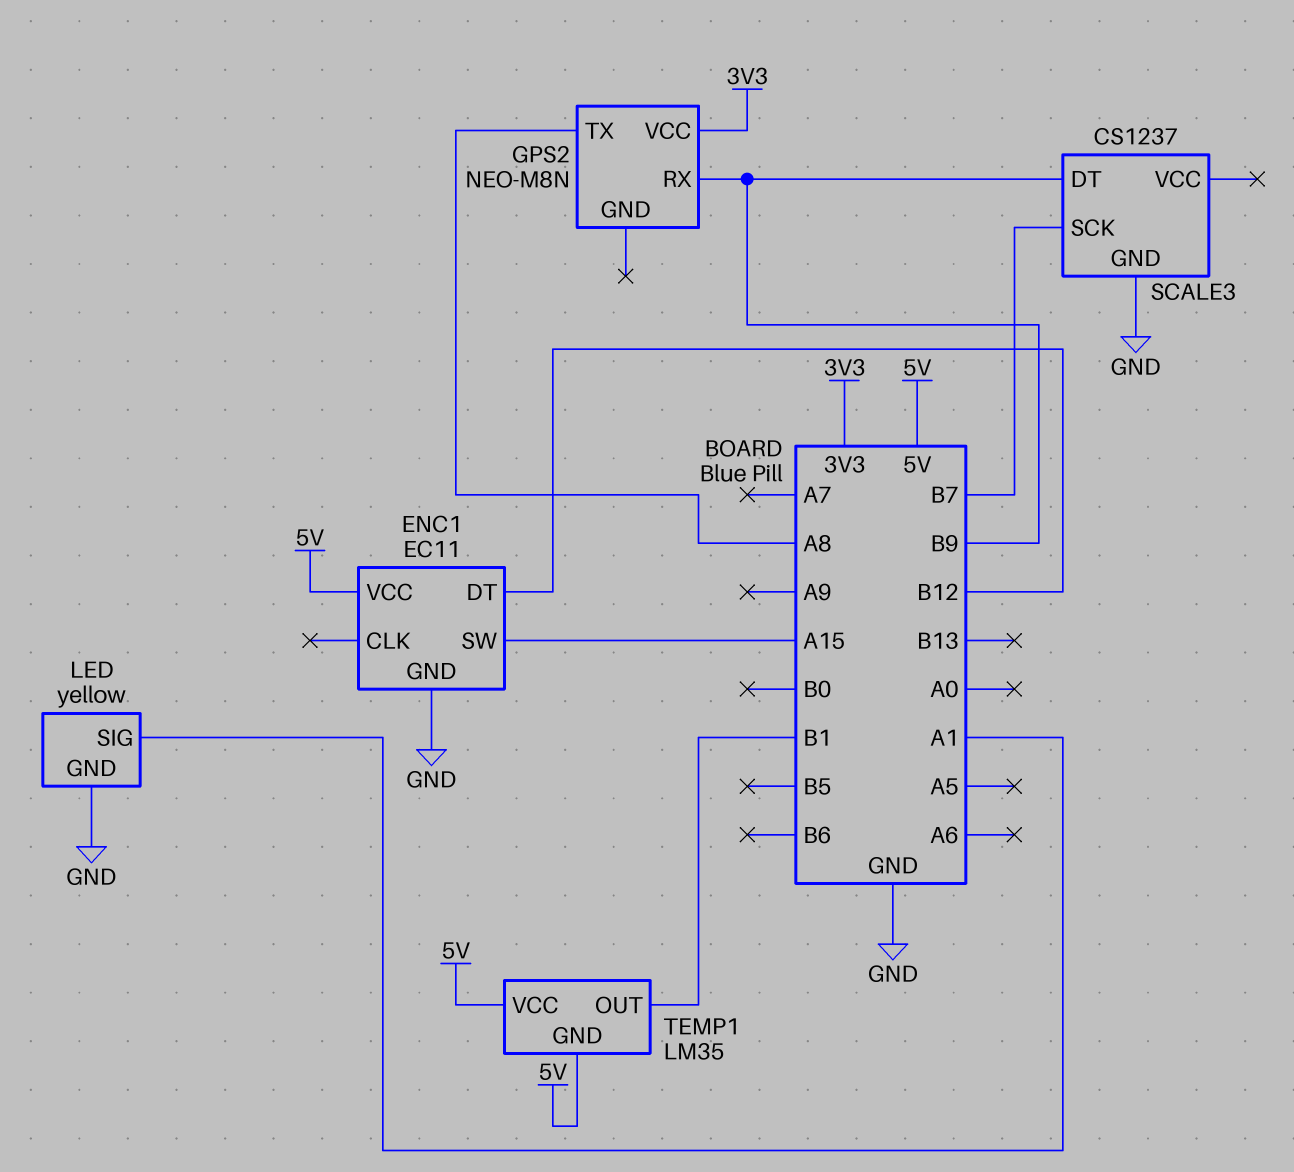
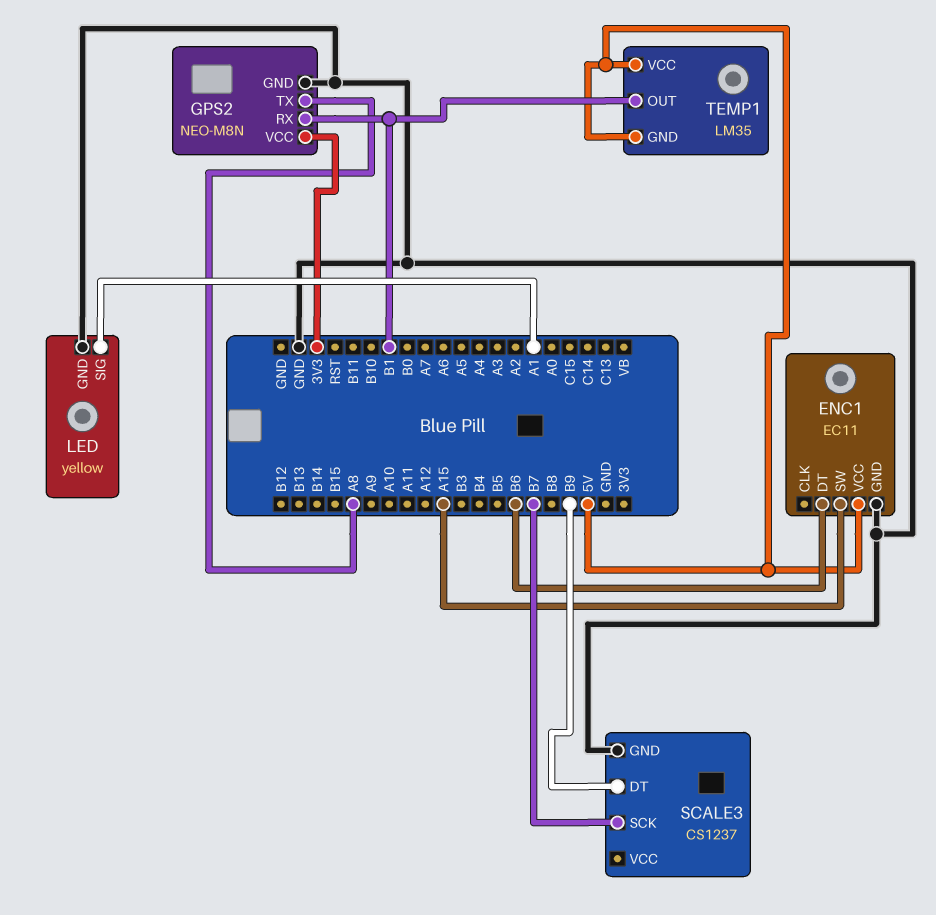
ENC1 pin DT: B12 -> B6
GPS2 pin GND: none -> GND
GPS2 pin RX: B9 -> B1

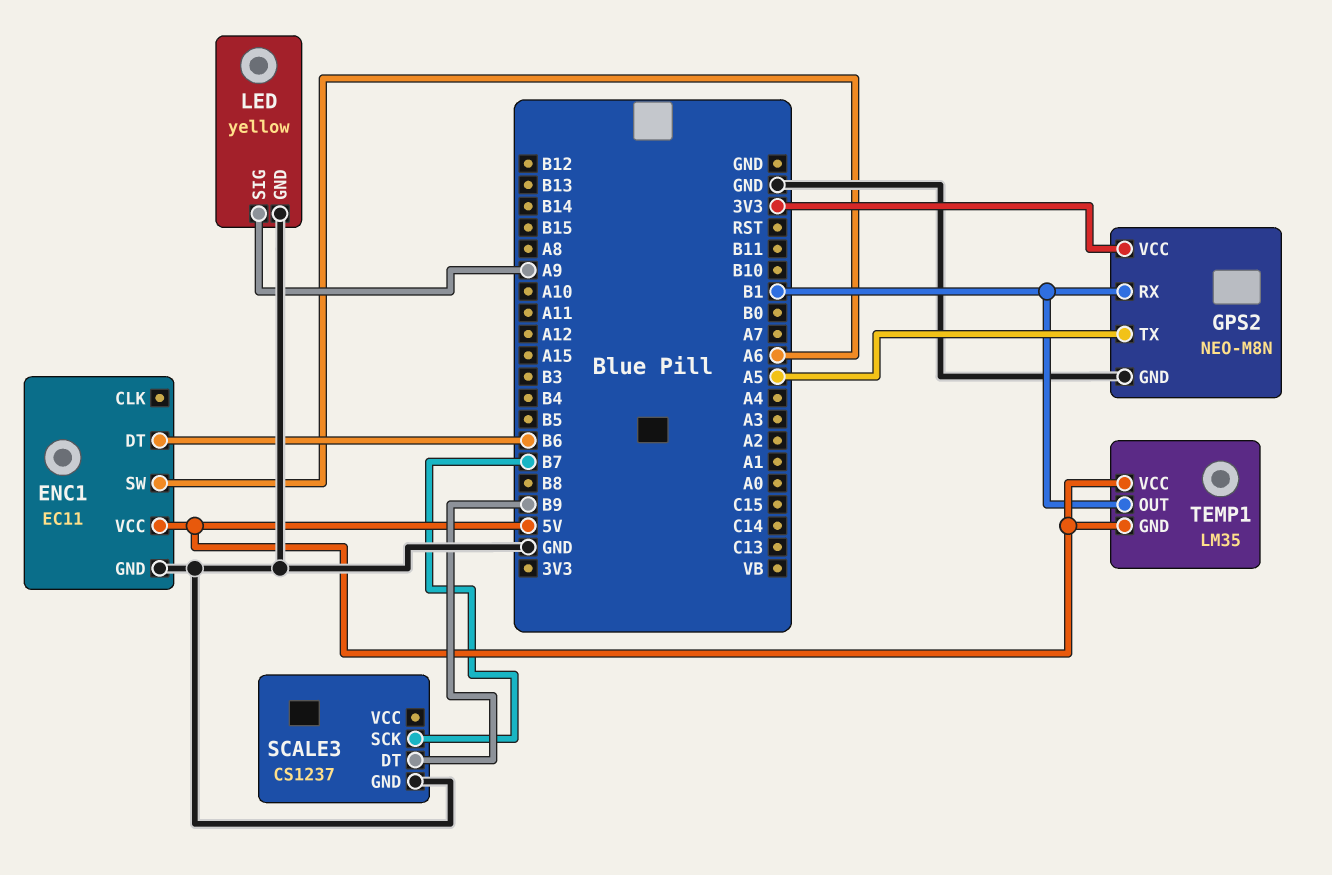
ENC1 pin SW: A15 -> A6
GPS2 pin TX: A8 -> A5
LED pin SIG: A1 -> A9

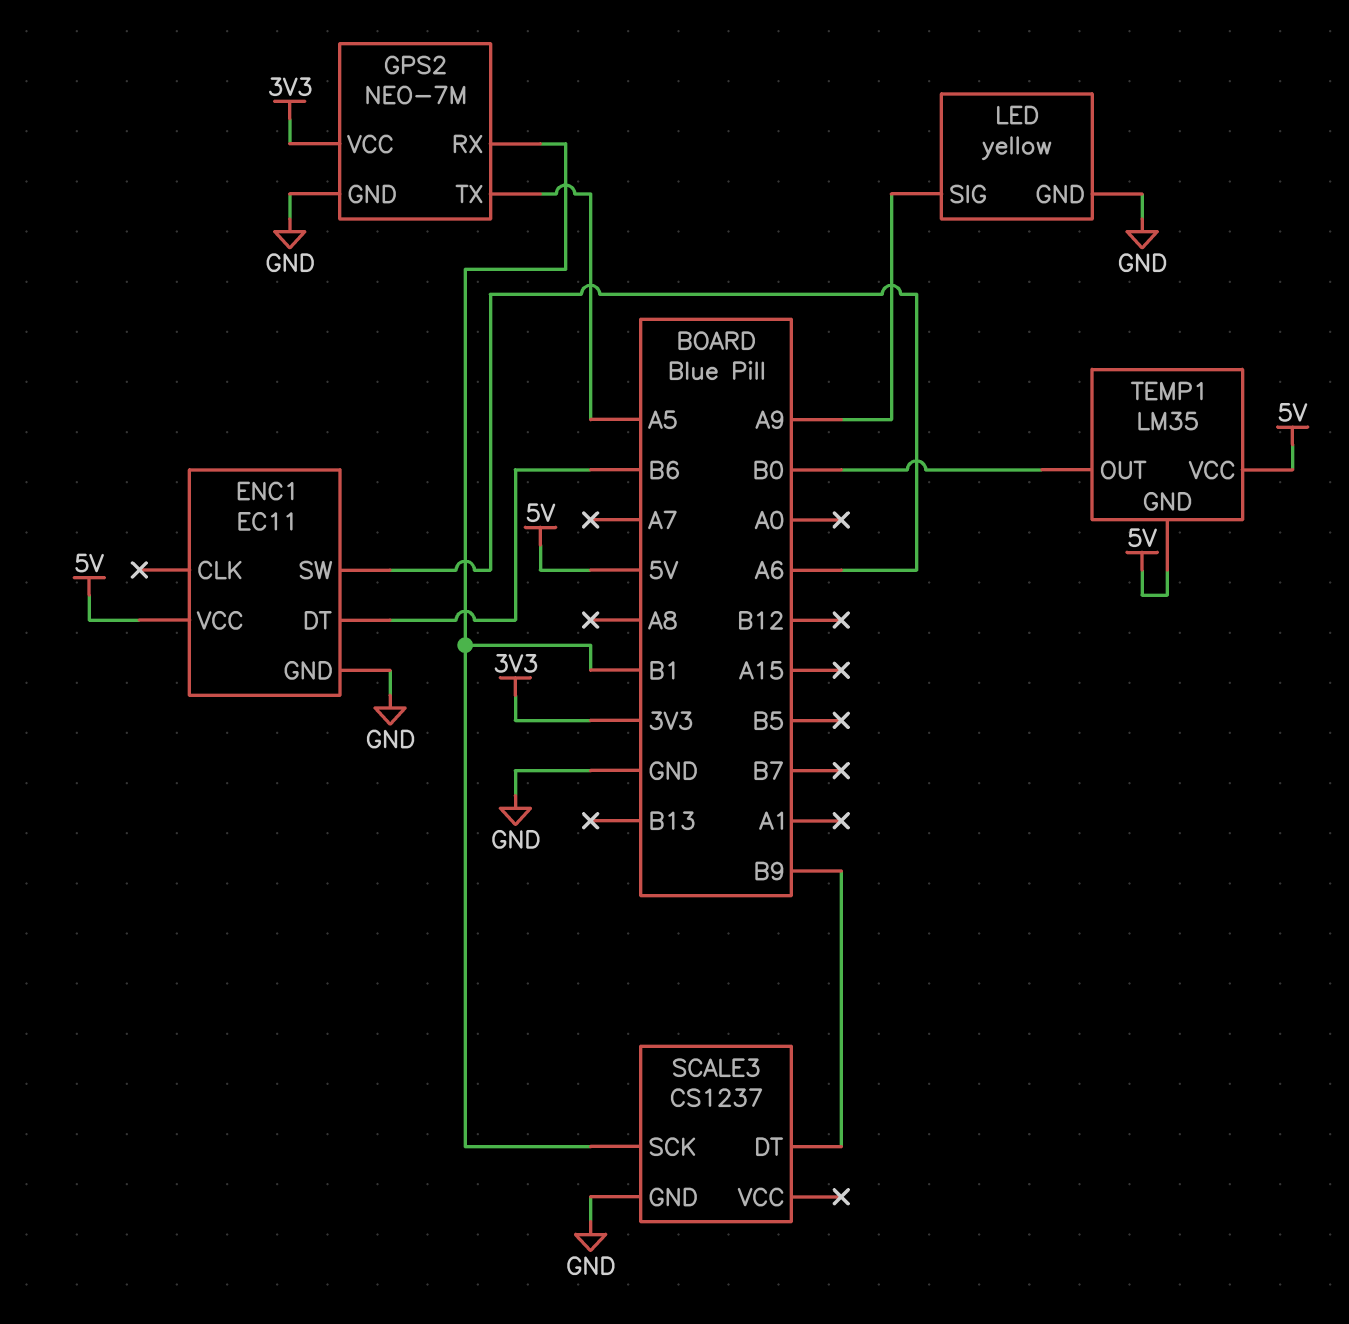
GPS2: NEO-M8N -> NEO-7M
SCALE3 pin SCK: B7 -> B1
TEMP1 pin OUT: B1 -> B0

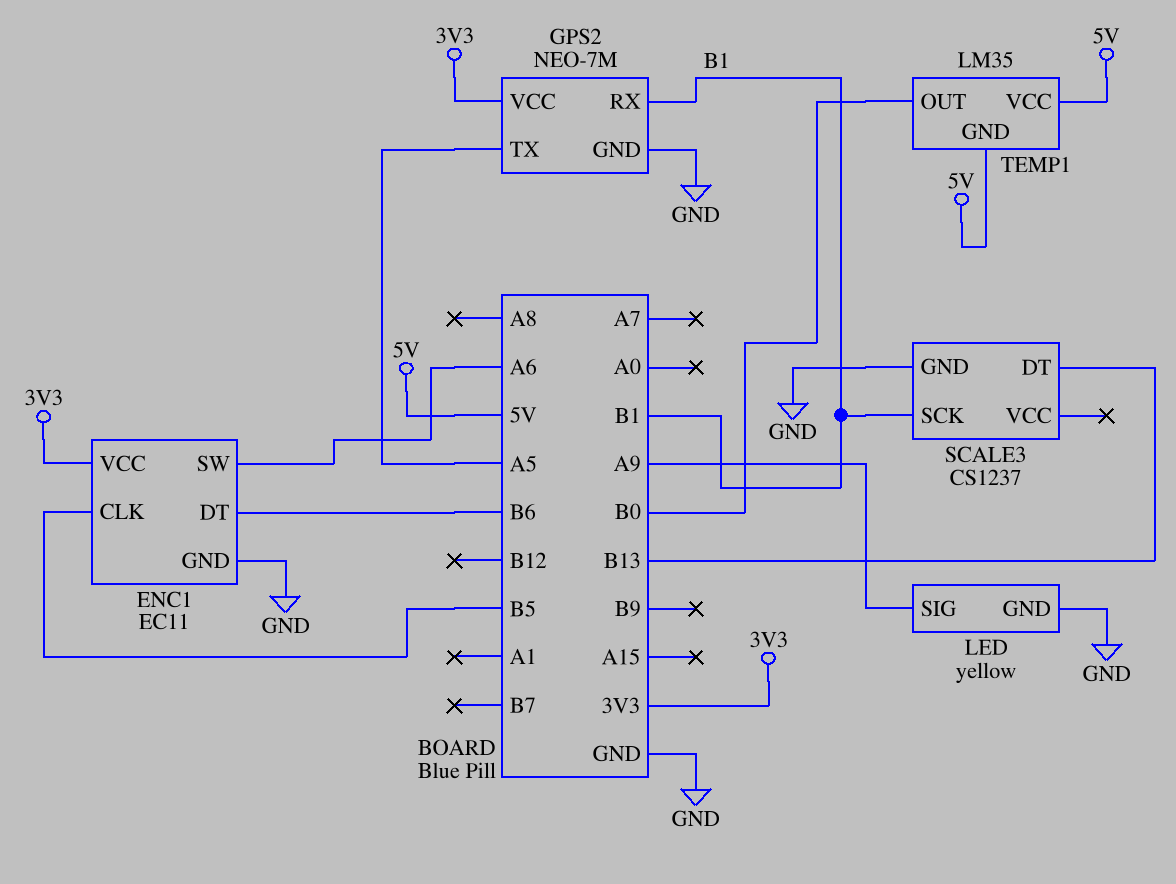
ENC1 pin CLK: none -> B5
ENC1 pin VCC: 5V -> 3V3
SCALE3 pin DT: B9 -> B13

